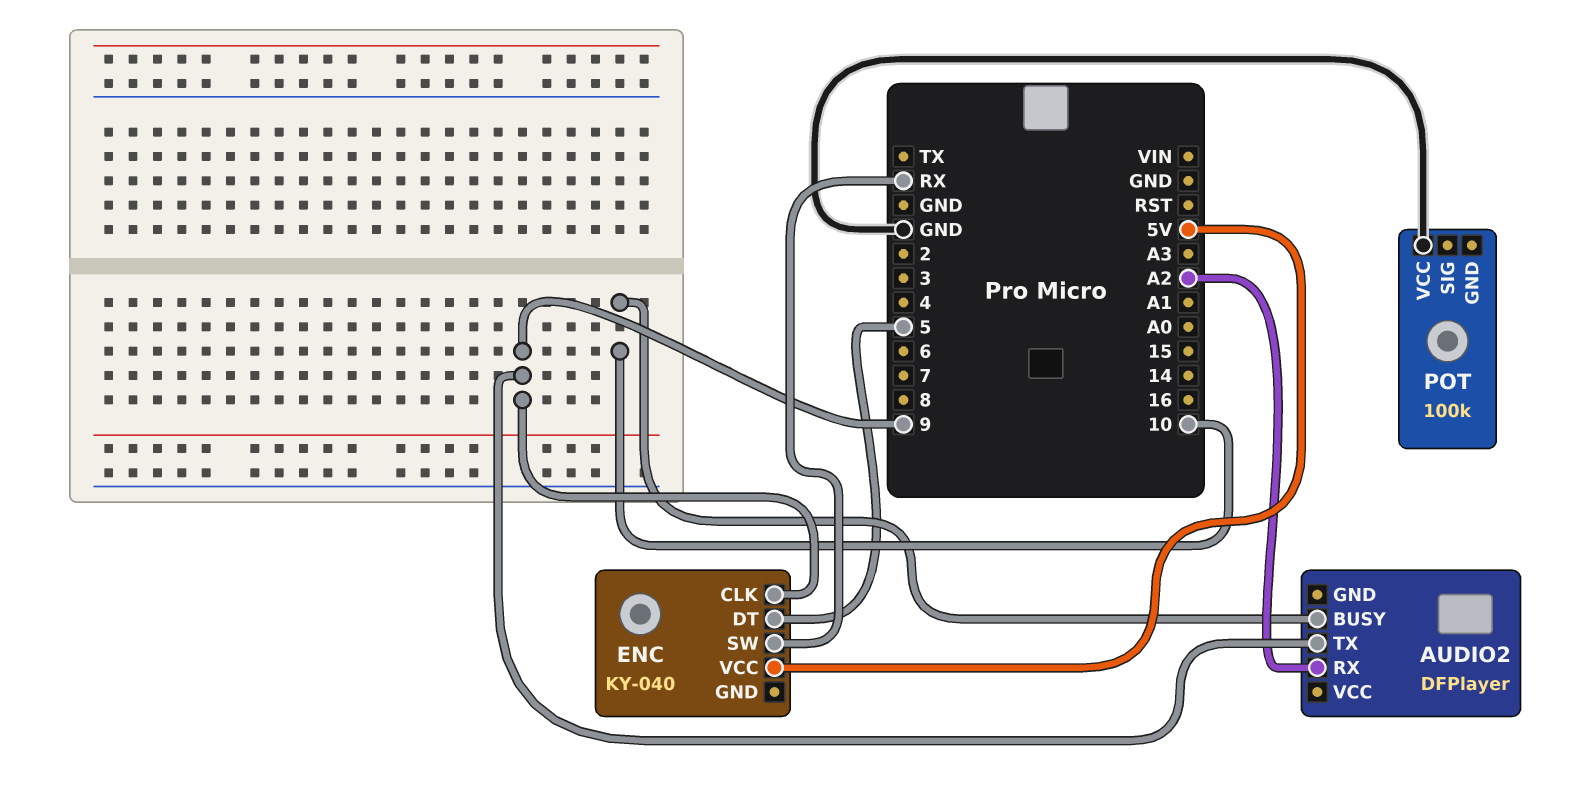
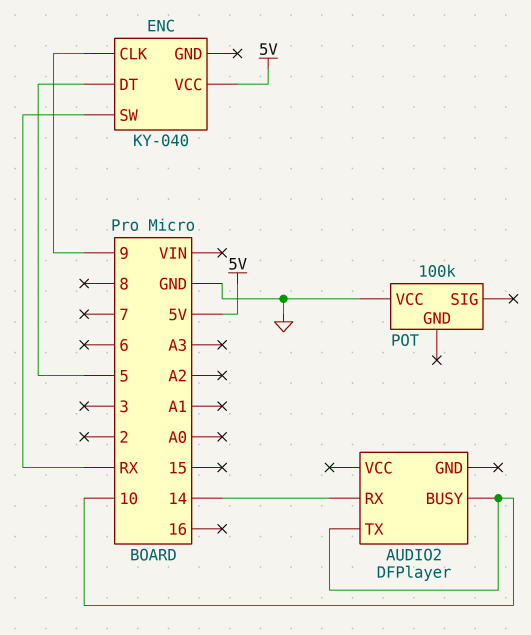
AUDIO2 pin RX: A2 -> 14
AUDIO2 pin TX: 9 -> 10

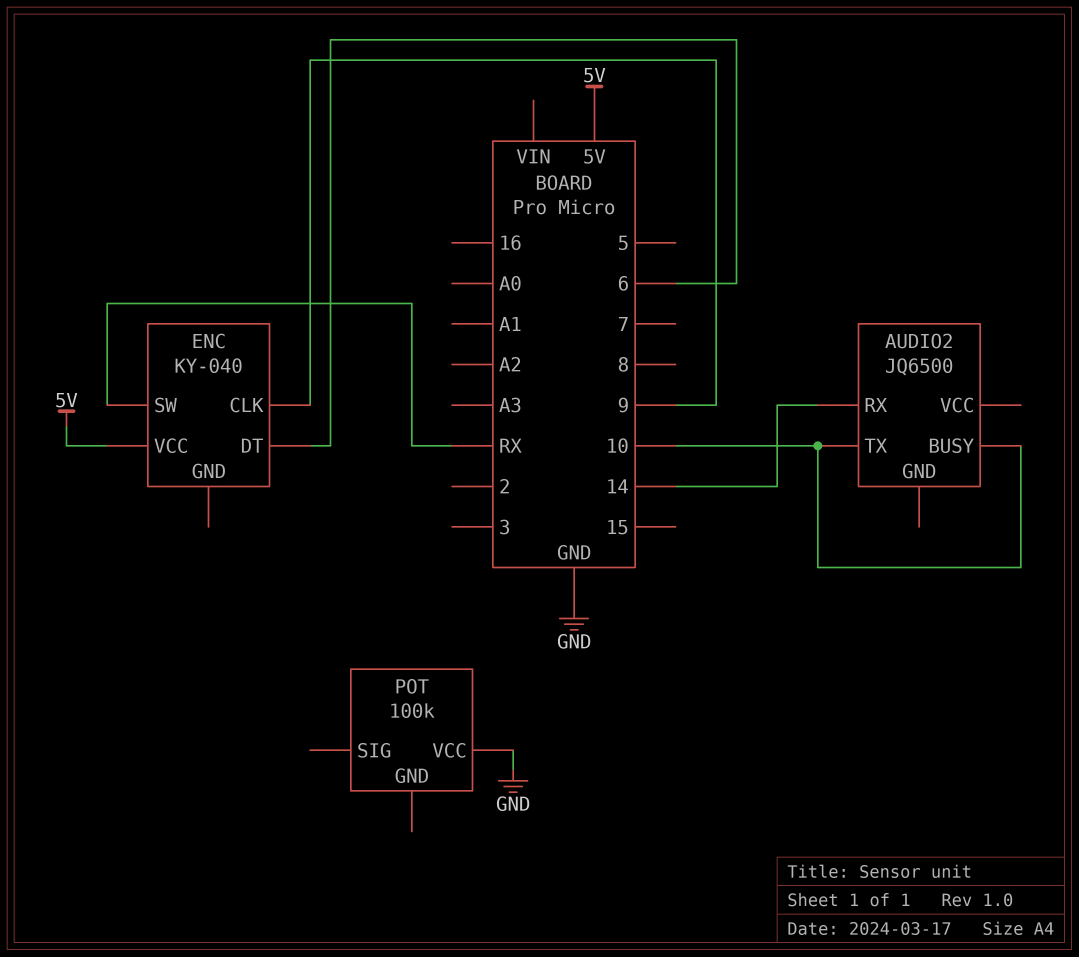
AUDIO2: DFPlayer -> JQ6500
ENC pin DT: 5 -> 6

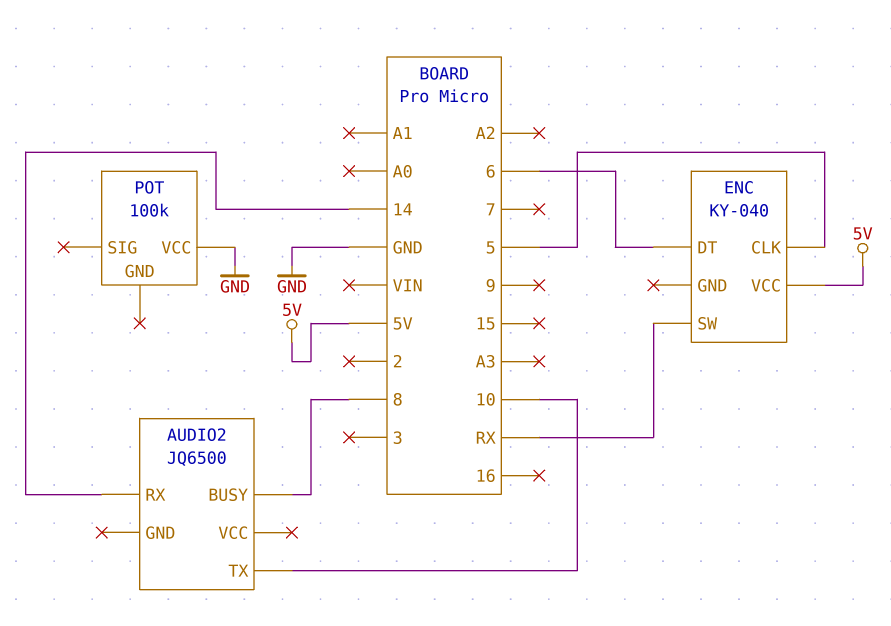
AUDIO2 pin BUSY: 10 -> 8
ENC pin CLK: 9 -> 5

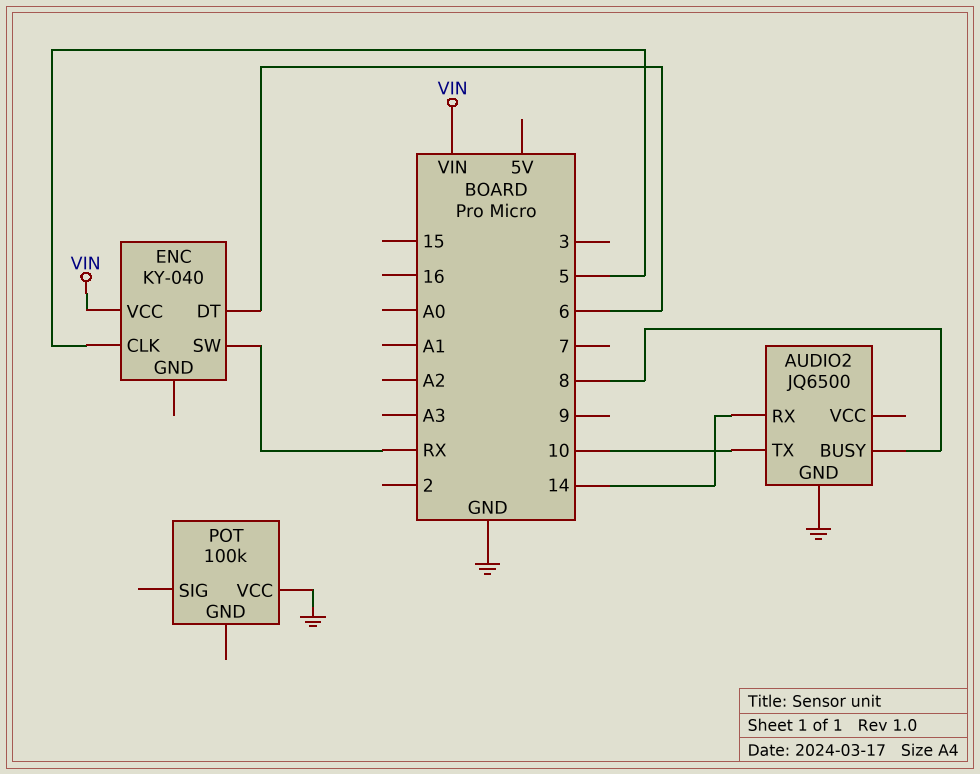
AUDIO2 pin GND: none -> GND
ENC pin VCC: 5V -> VIN

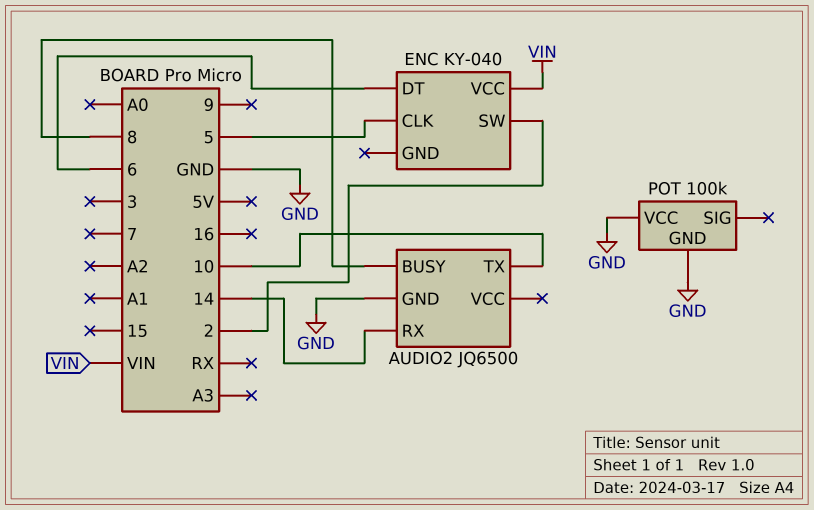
ENC pin SW: RX -> 2
POT pin GND: none -> GND

